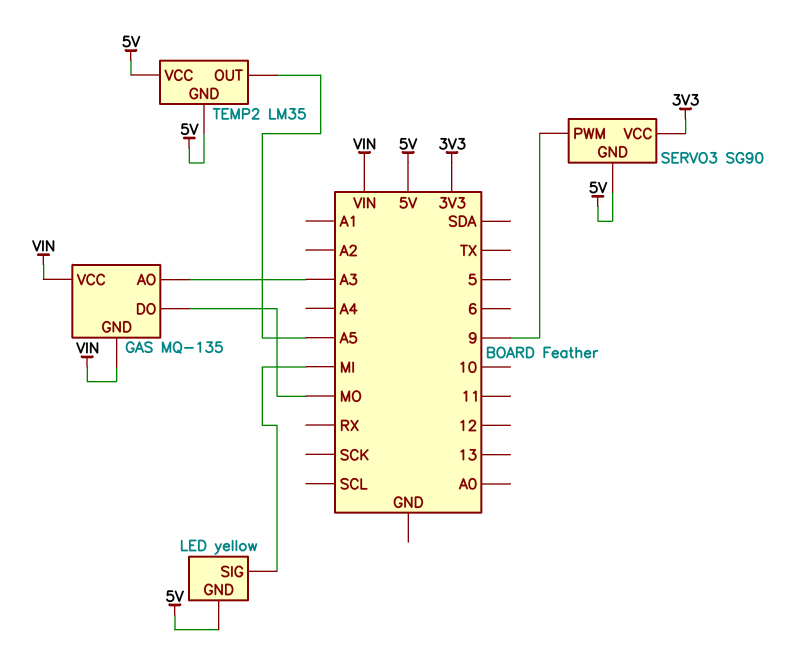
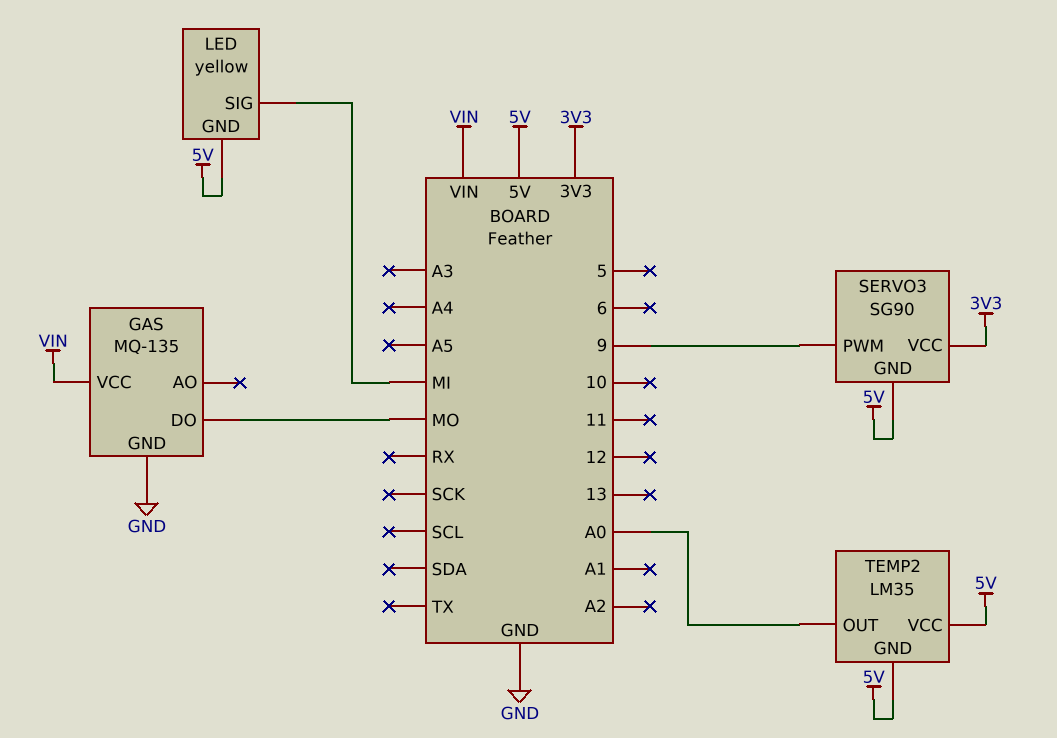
GAS pin AO: A3 -> none
GAS pin GND: VIN -> GND
TEMP2 pin OUT: A5 -> A0

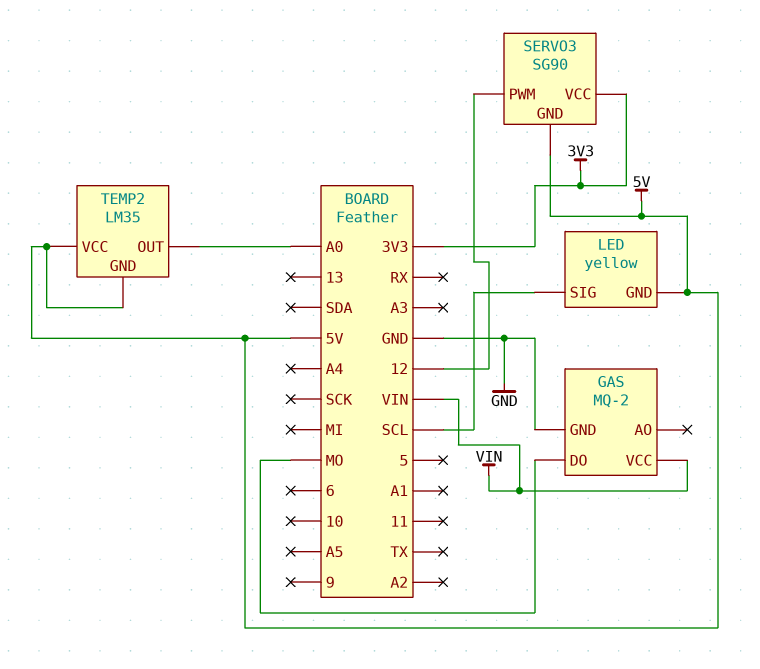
GAS: MQ-135 -> MQ-2
LED pin SIG: MI -> SCL
SERVO3 pin PWM: 9 -> 12

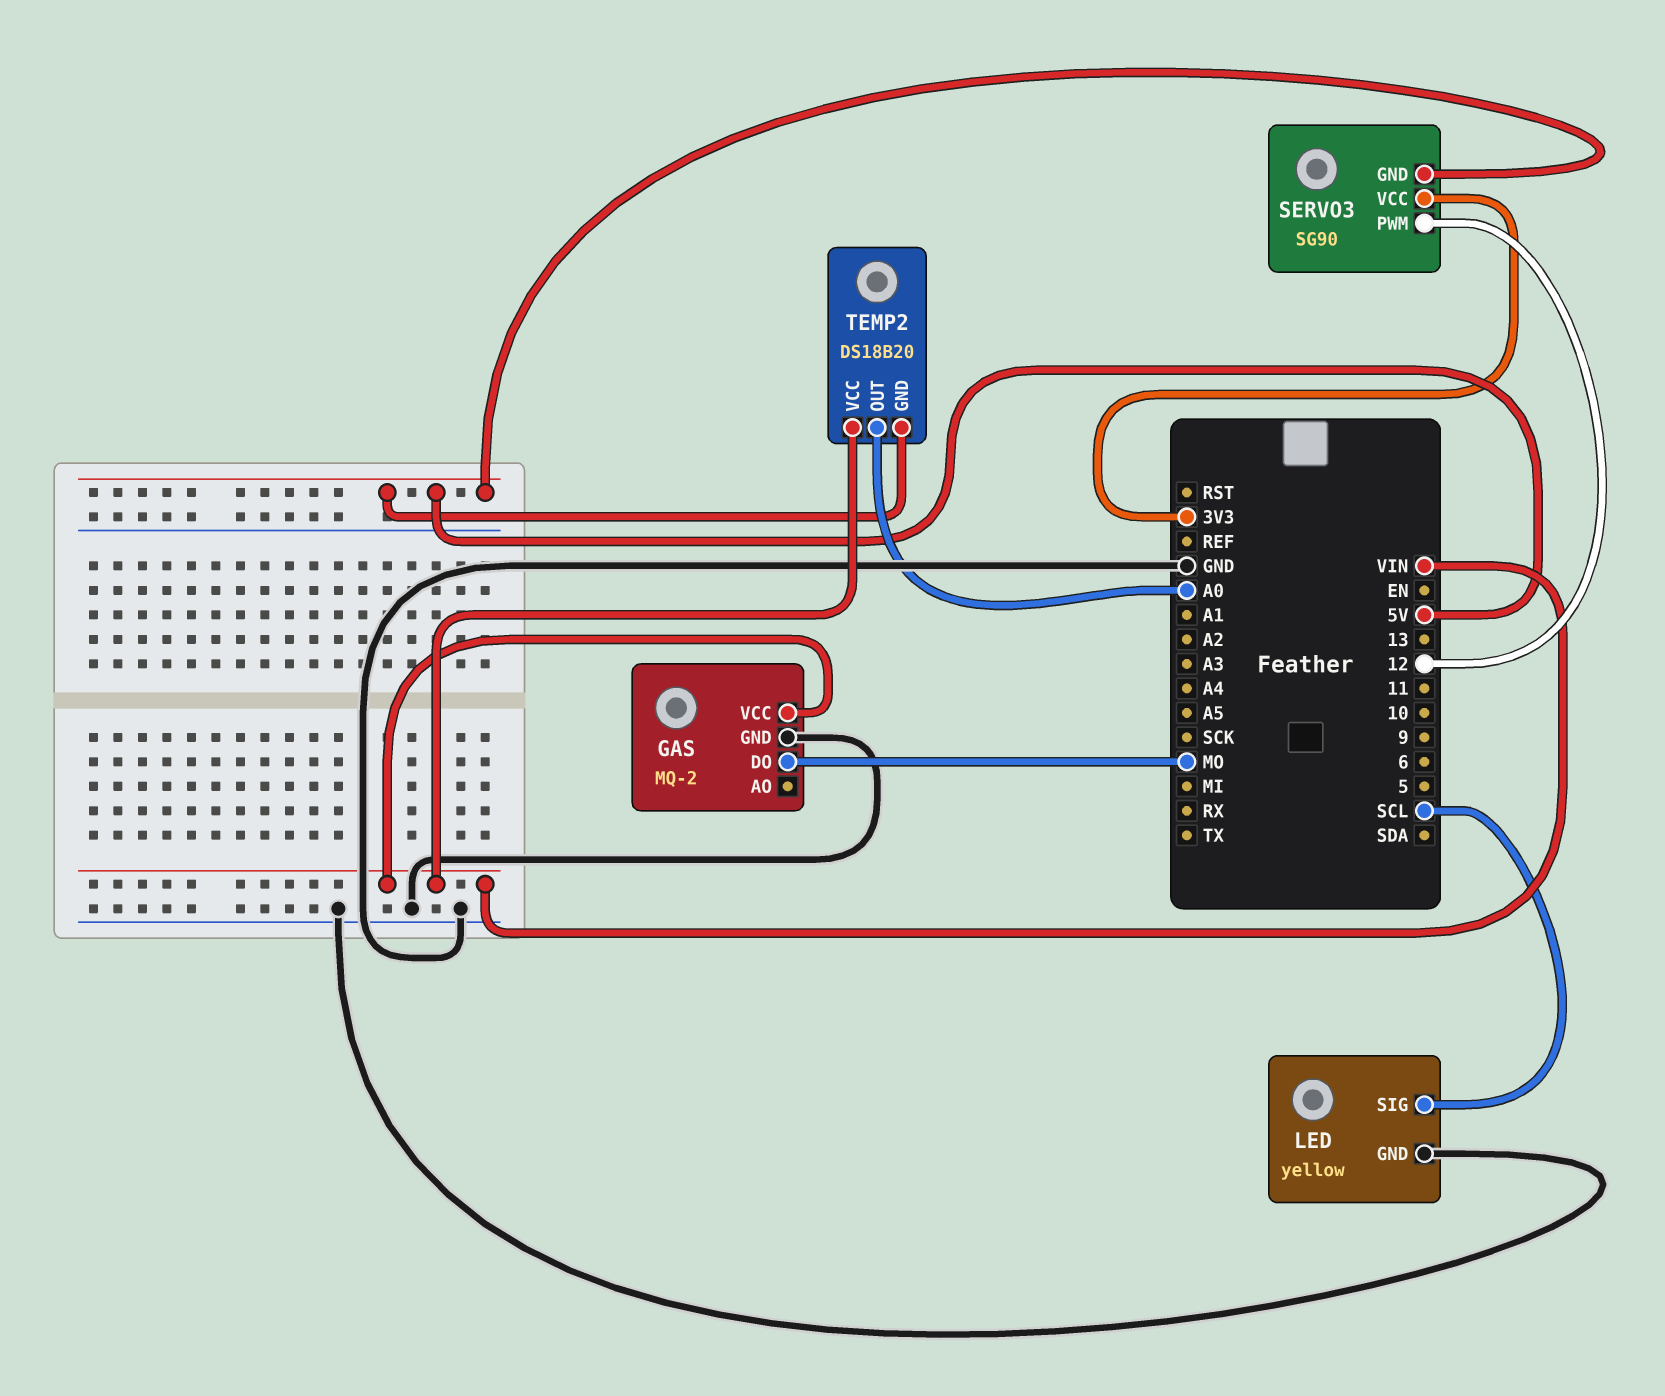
LED pin GND: 5V -> GND
TEMP2: LM35 -> DS18B20
TEMP2 pin VCC: 5V -> VIN

